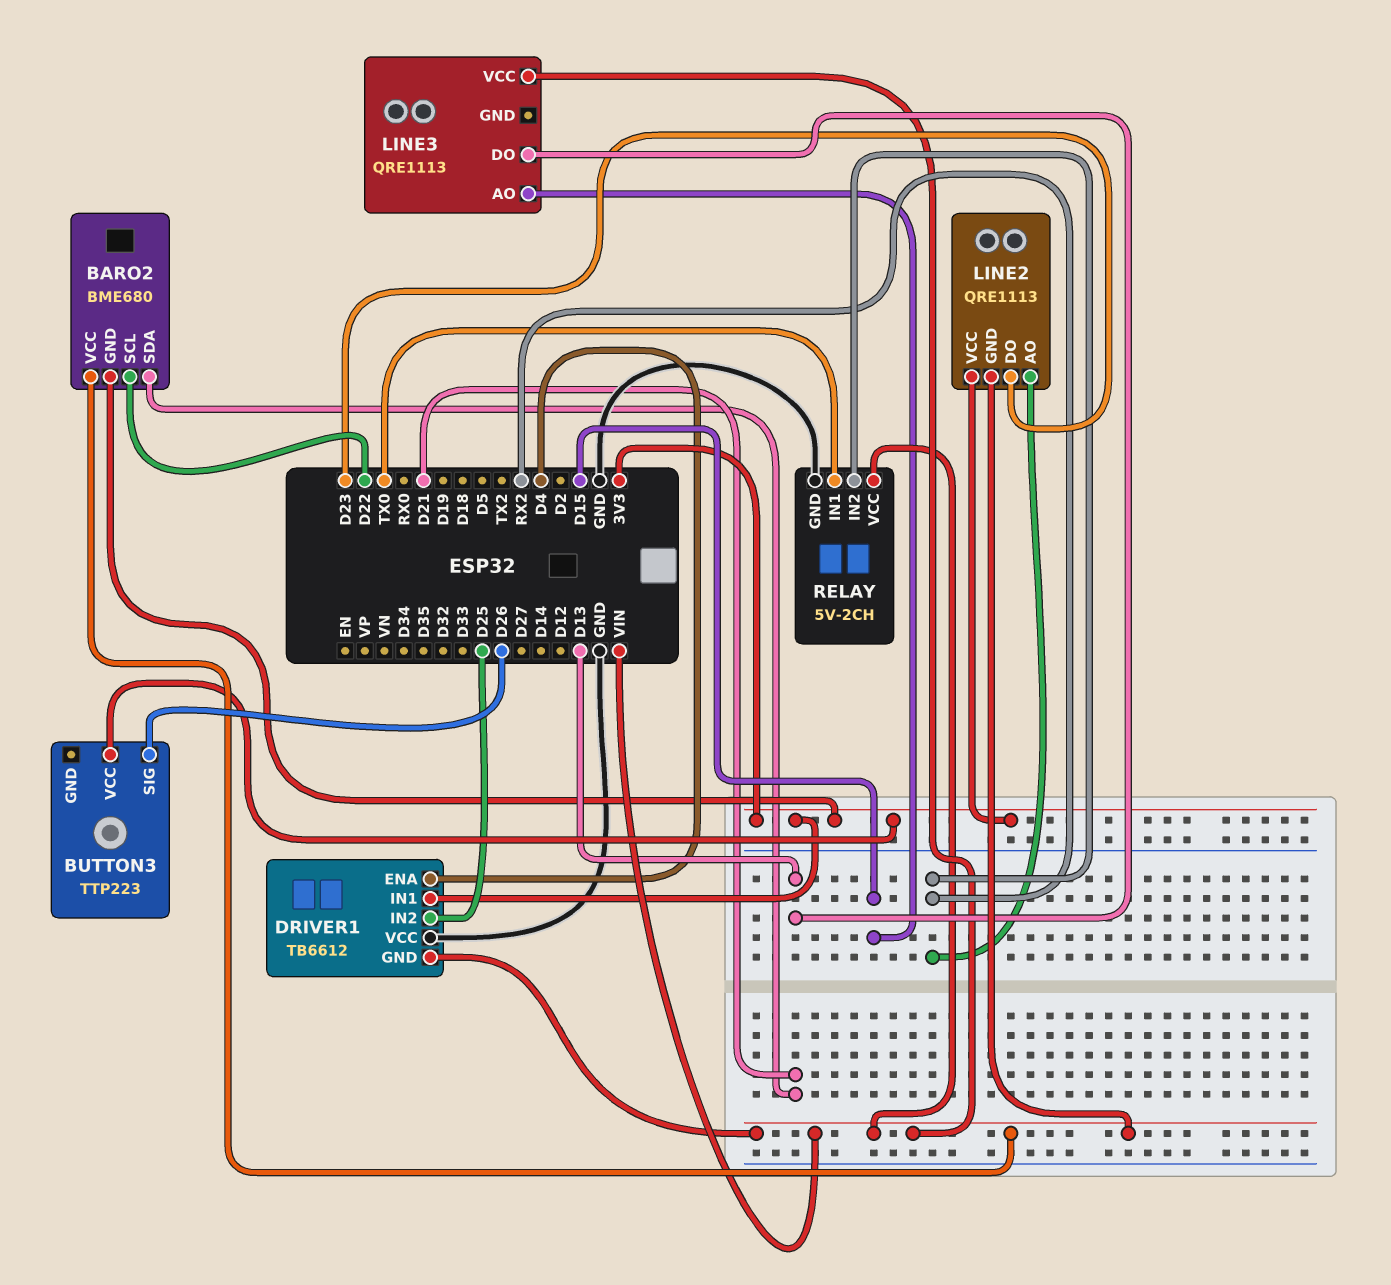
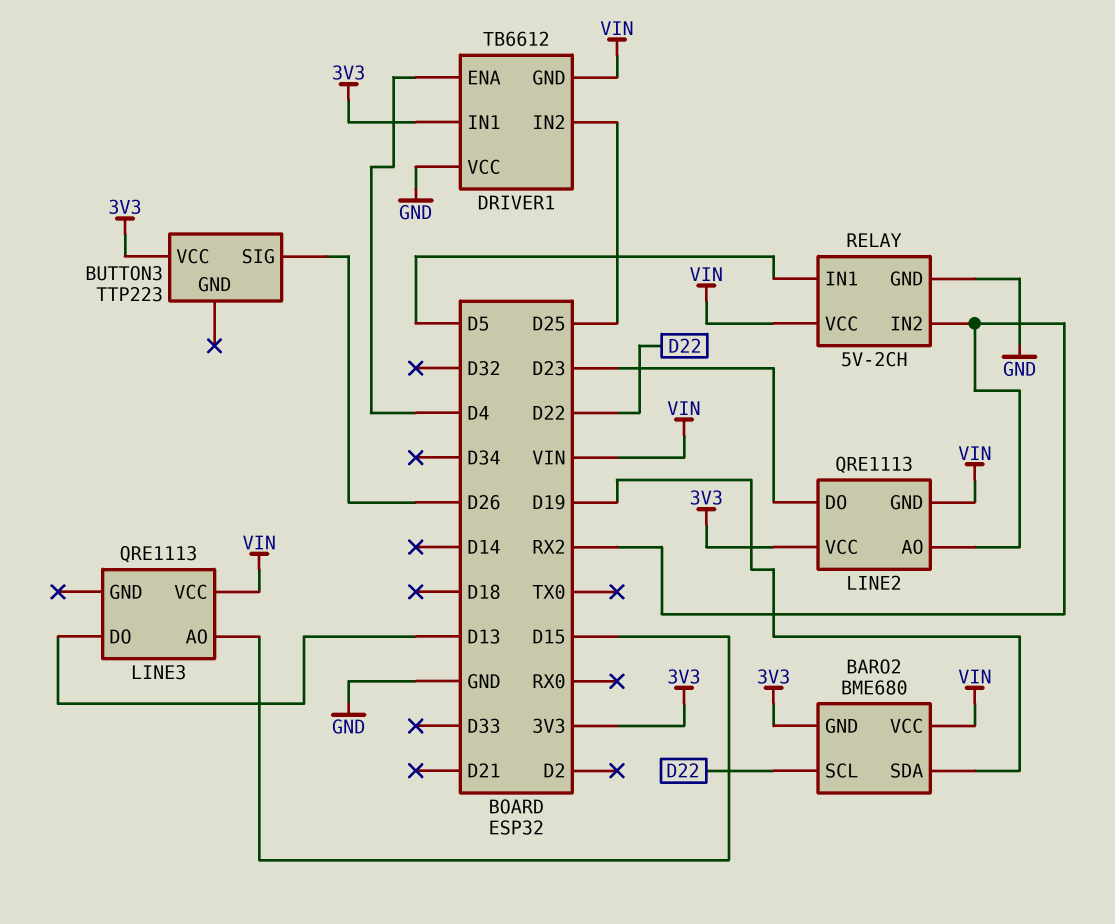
BARO2 pin SDA: D21 -> D19
RELAY pin IN1: TX0 -> D5

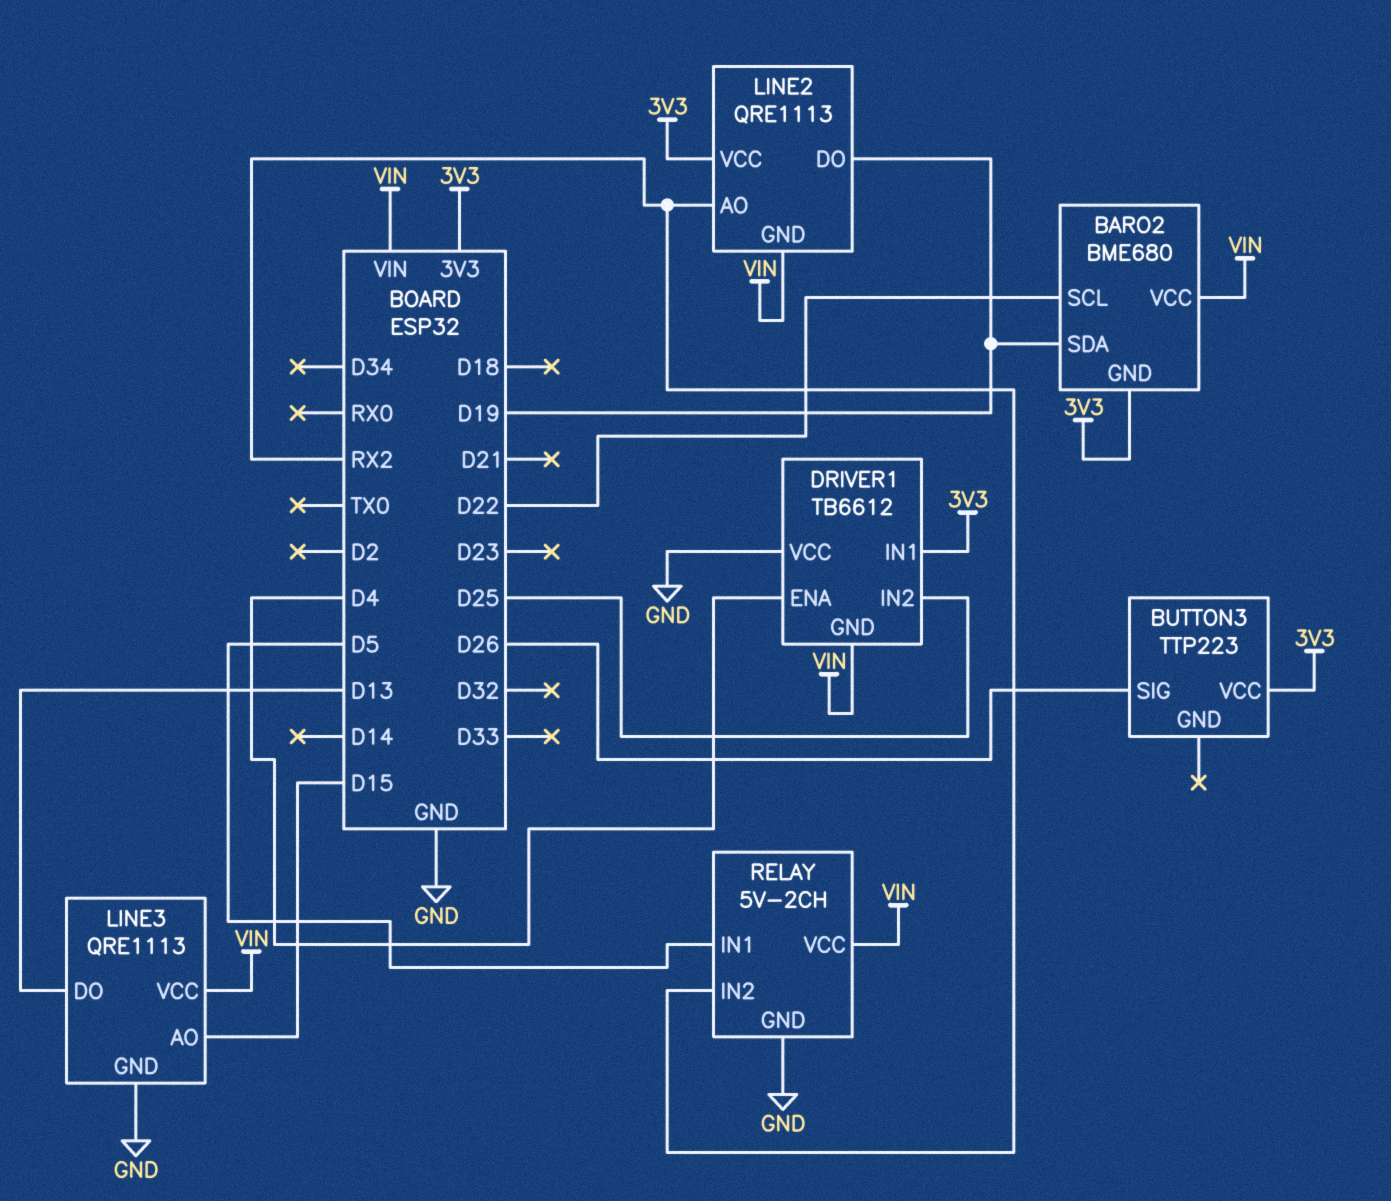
LINE2 pin DO: D23 -> D19
LINE3 pin GND: none -> GND

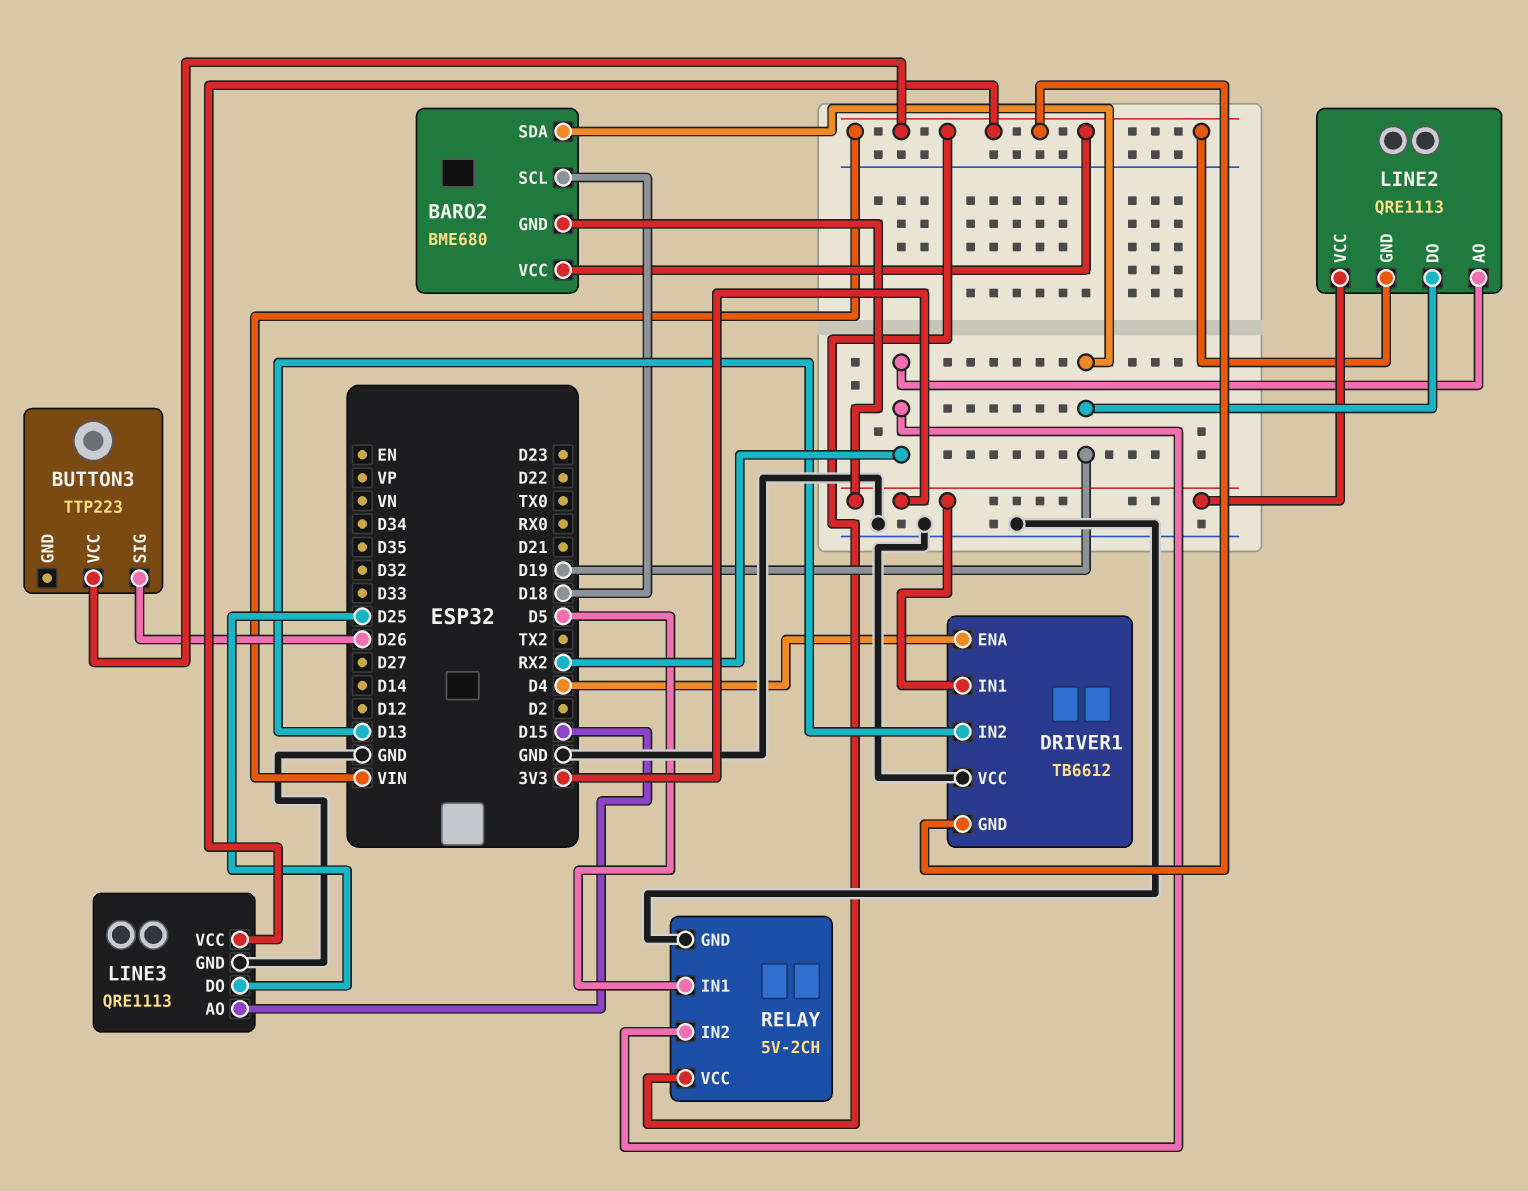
BARO2 pin SCL: D22 -> D18
BUTTON3 pin VCC: 3V3 -> VIN
DRIVER1 pin IN2: D25 -> D13
LINE3 pin DO: D13 -> D25

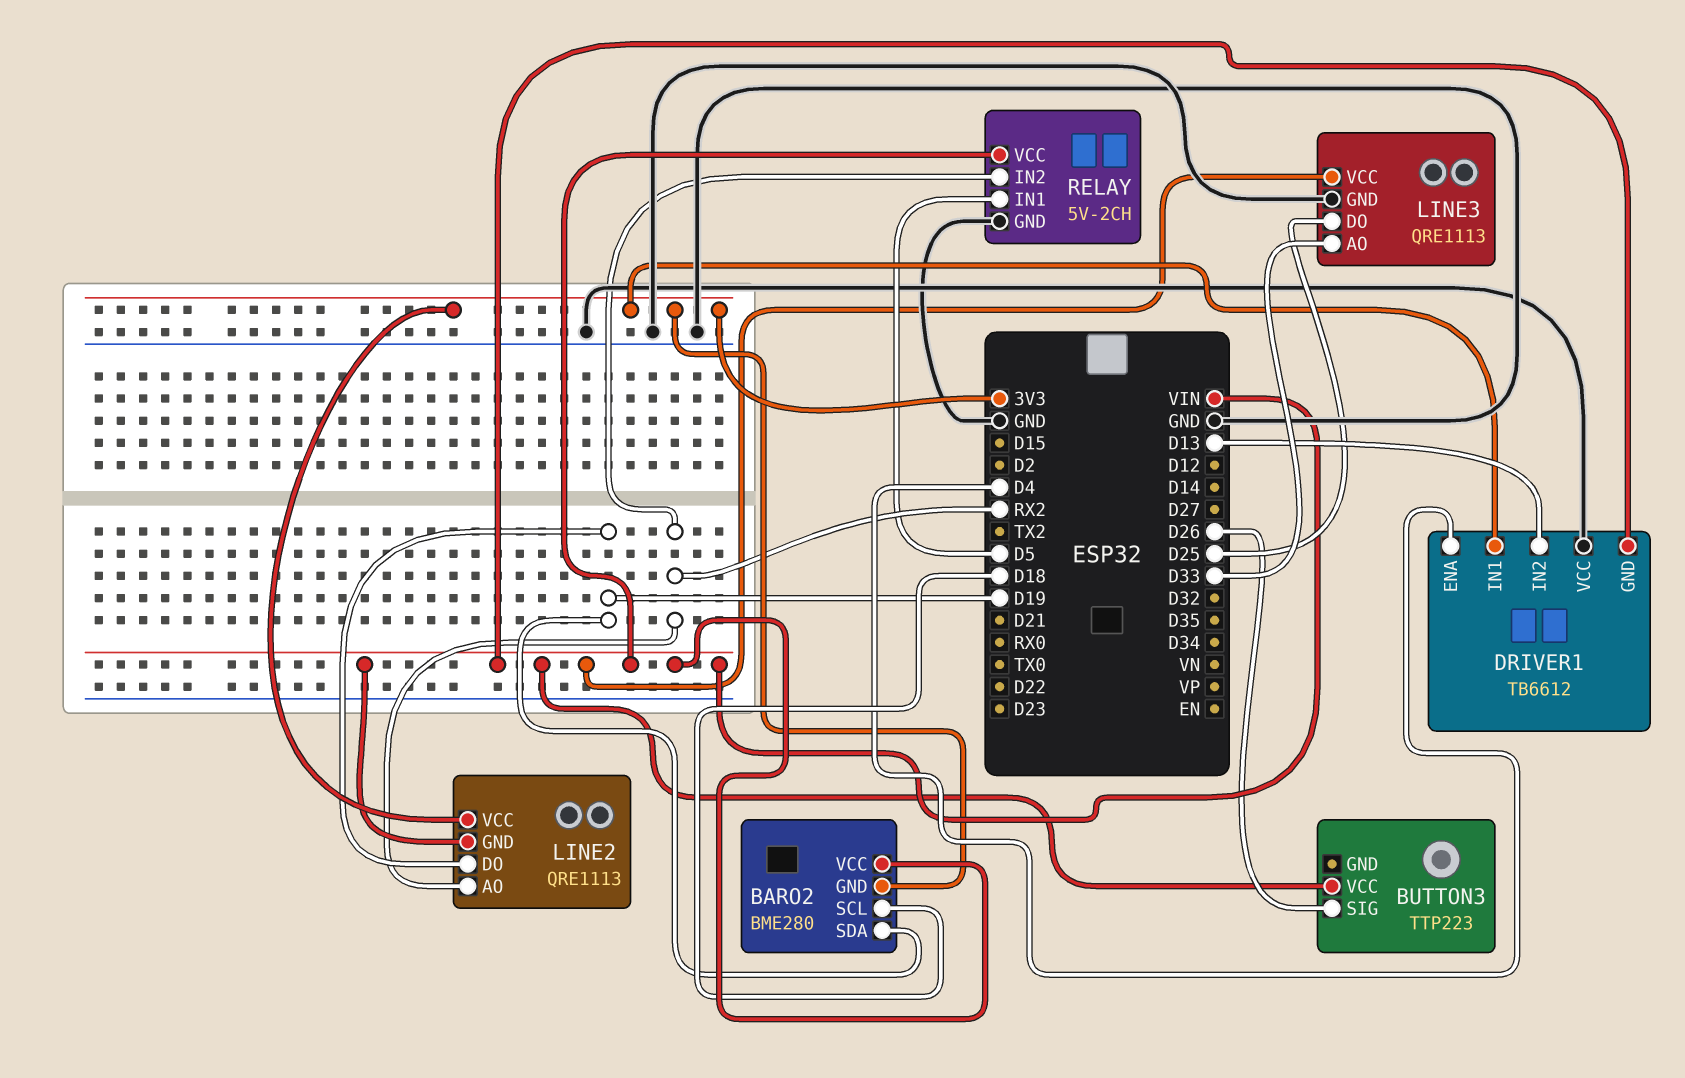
BARO2: BME680 -> BME280
LINE3 pin AO: D15 -> D33

